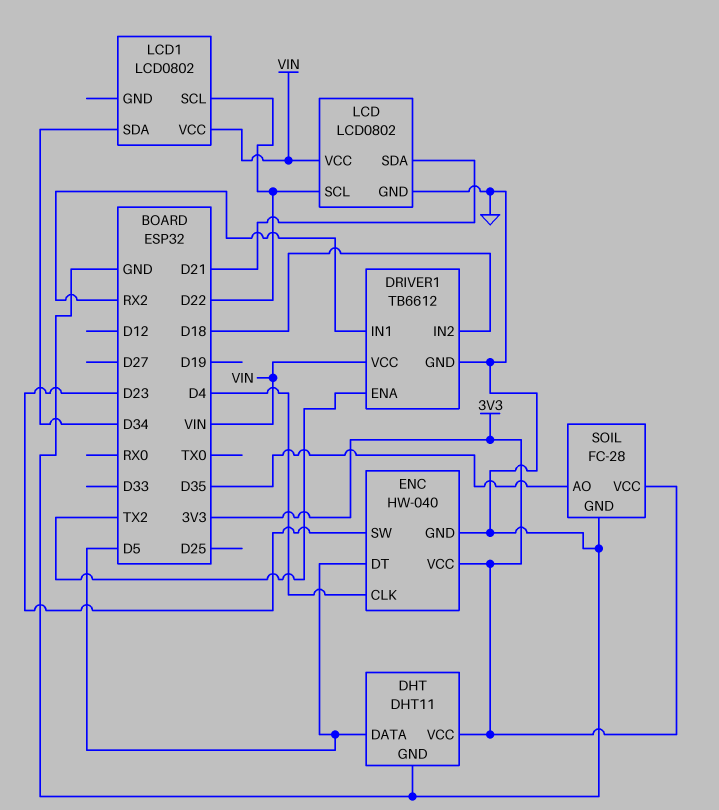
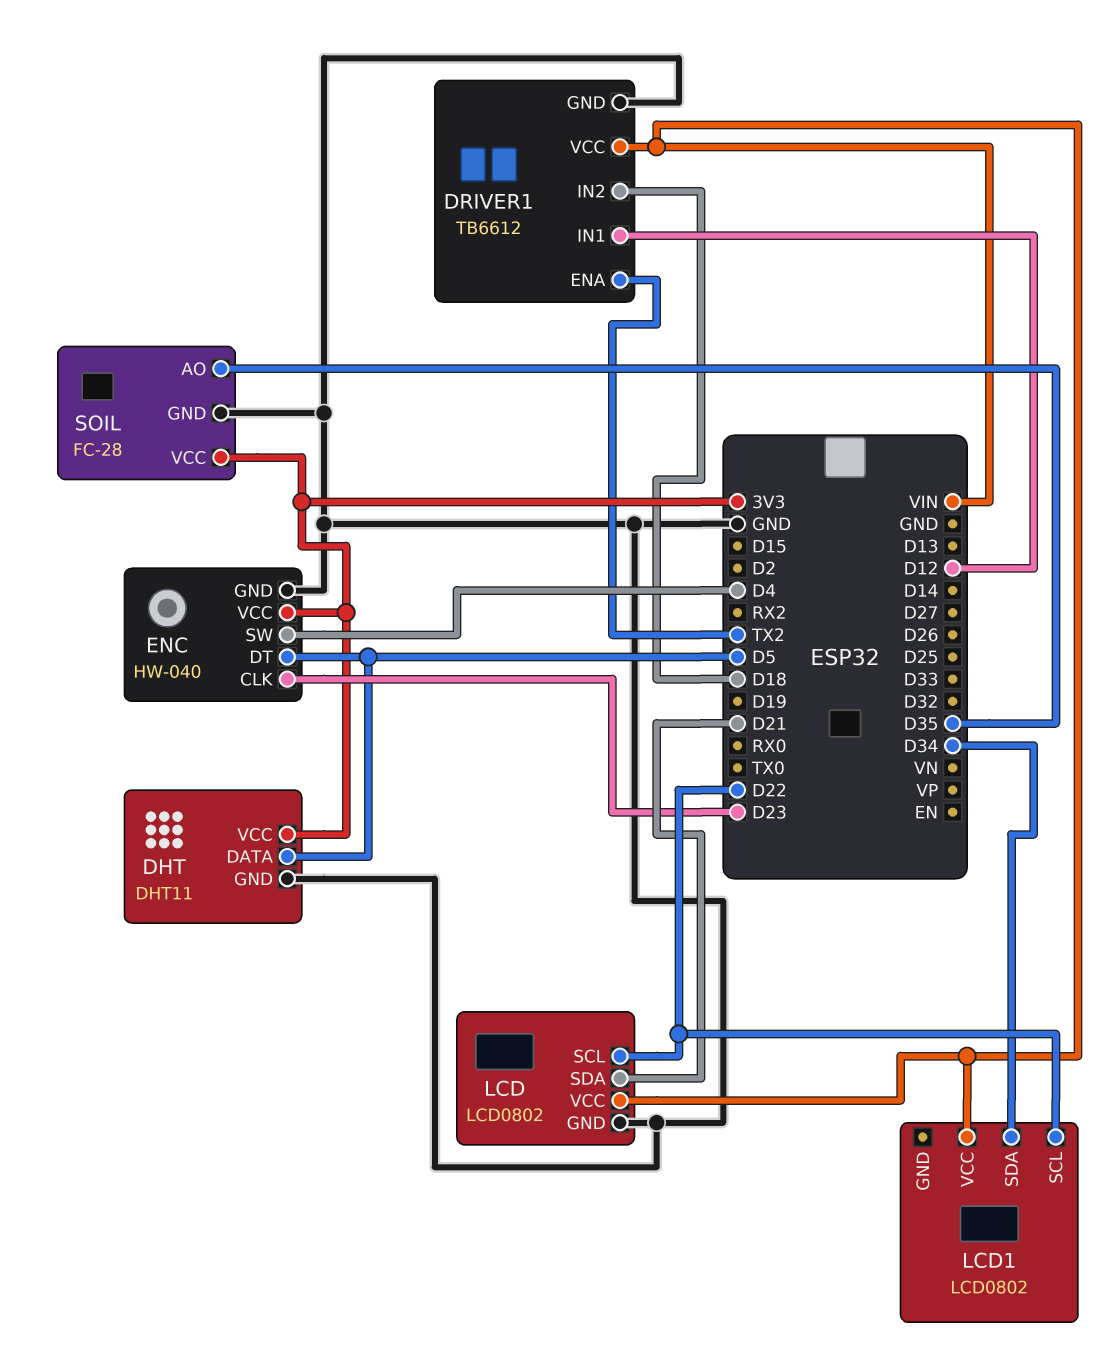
DRIVER1 pin IN1: RX2 -> D12
ENC pin CLK: D4 -> D23
ENC pin SW: D23 -> D4

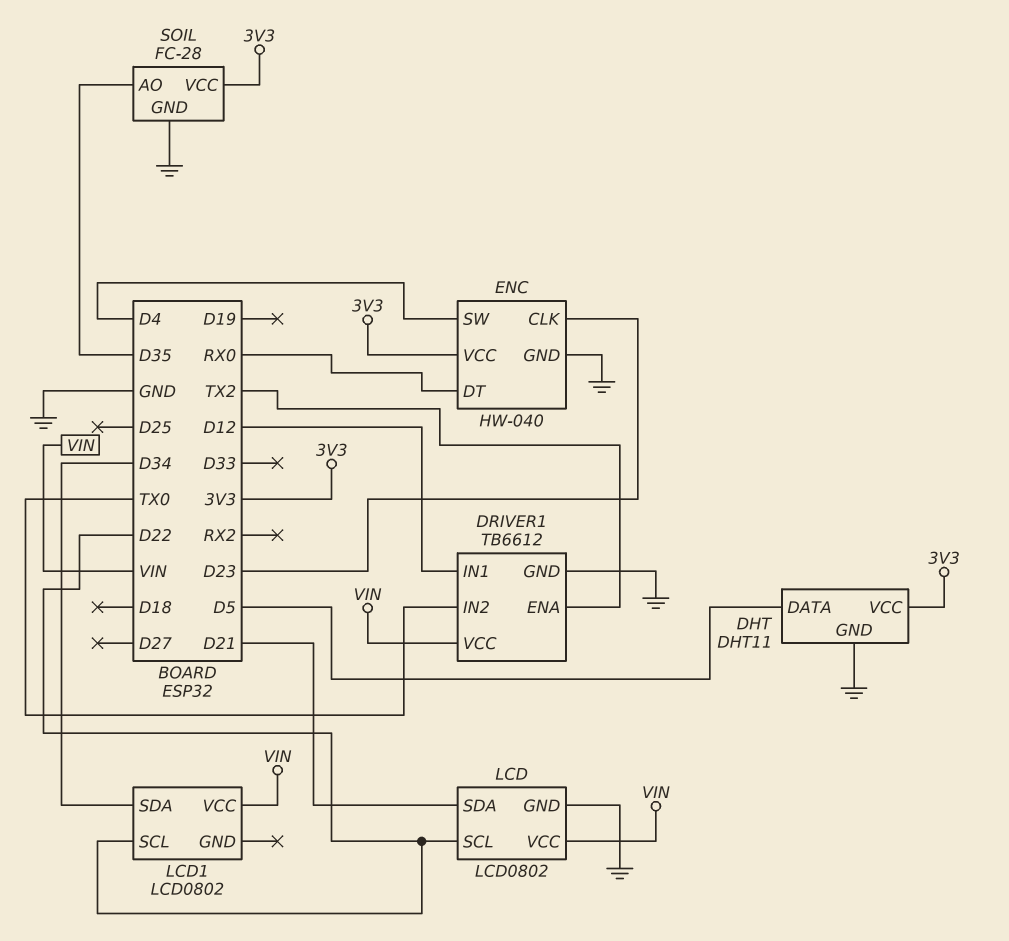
DRIVER1 pin IN2: D18 -> TX0
ENC pin DT: D5 -> RX0

